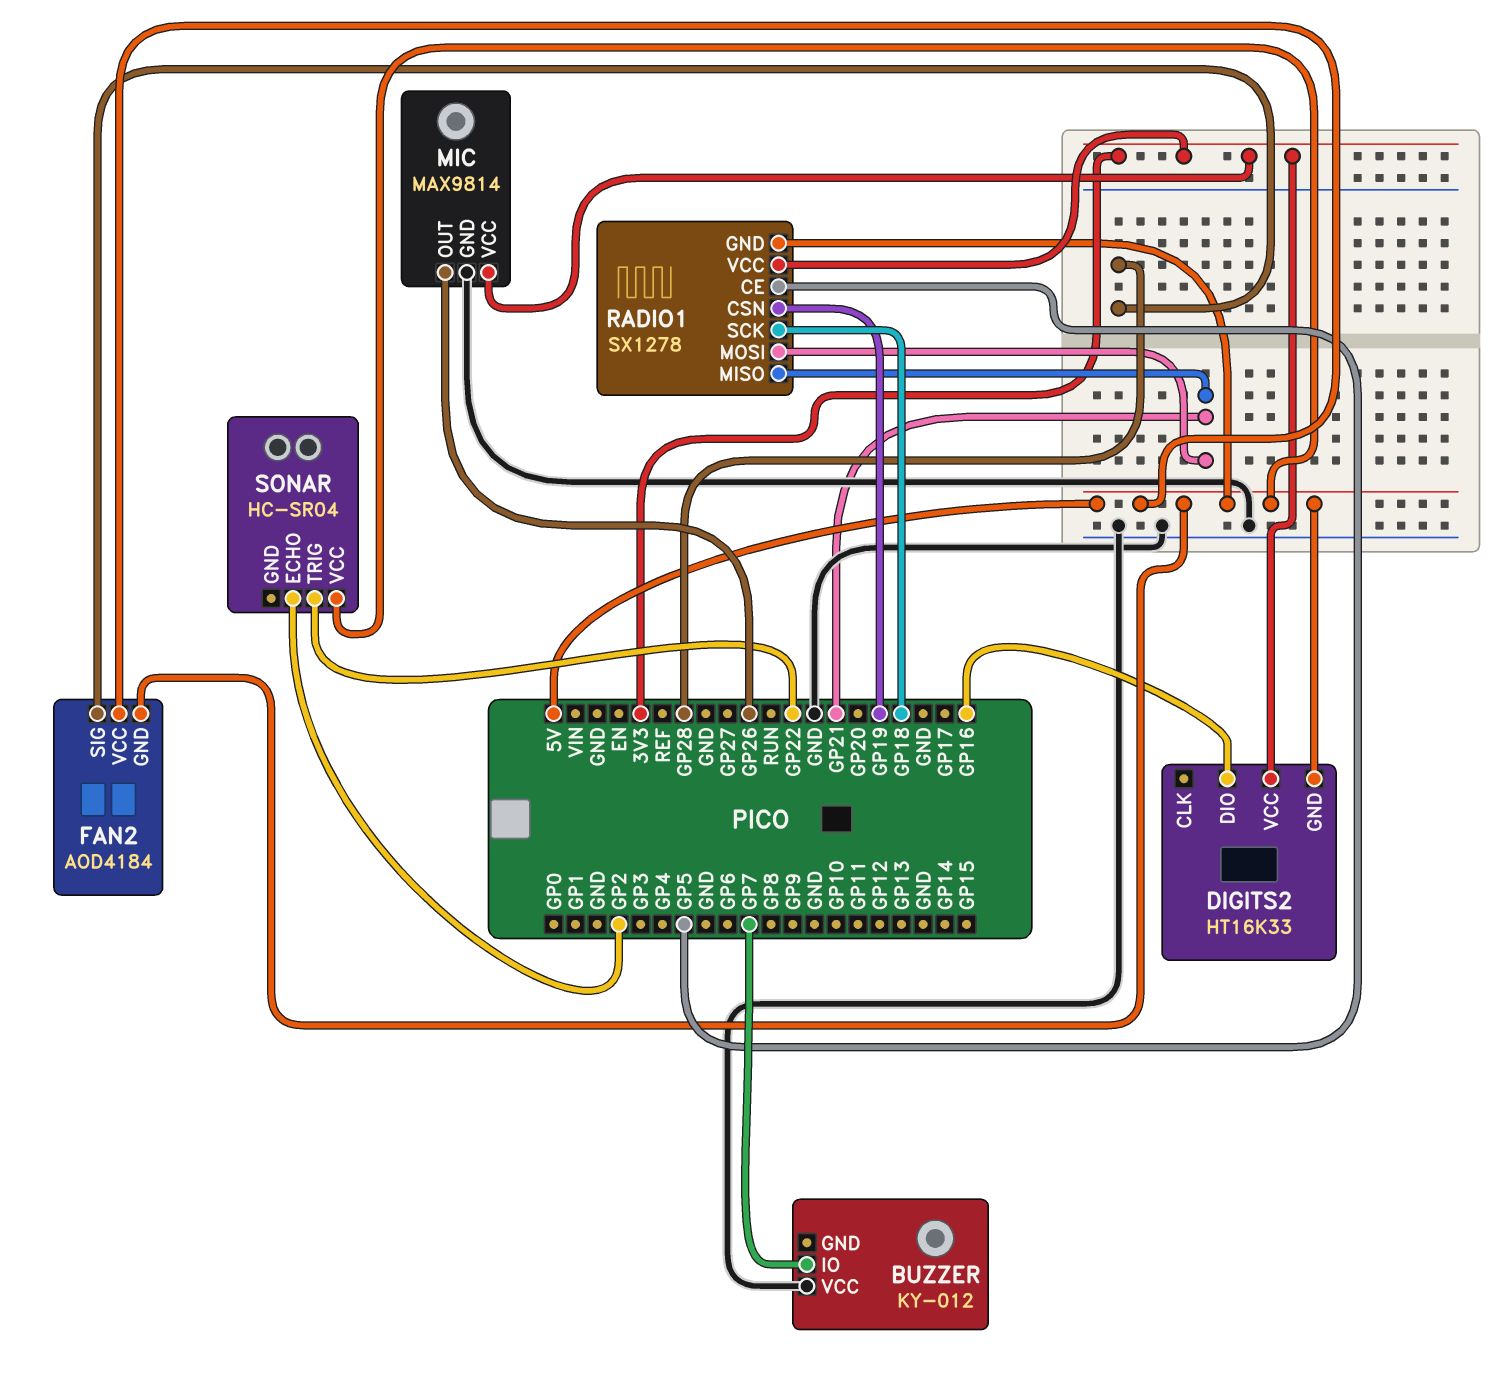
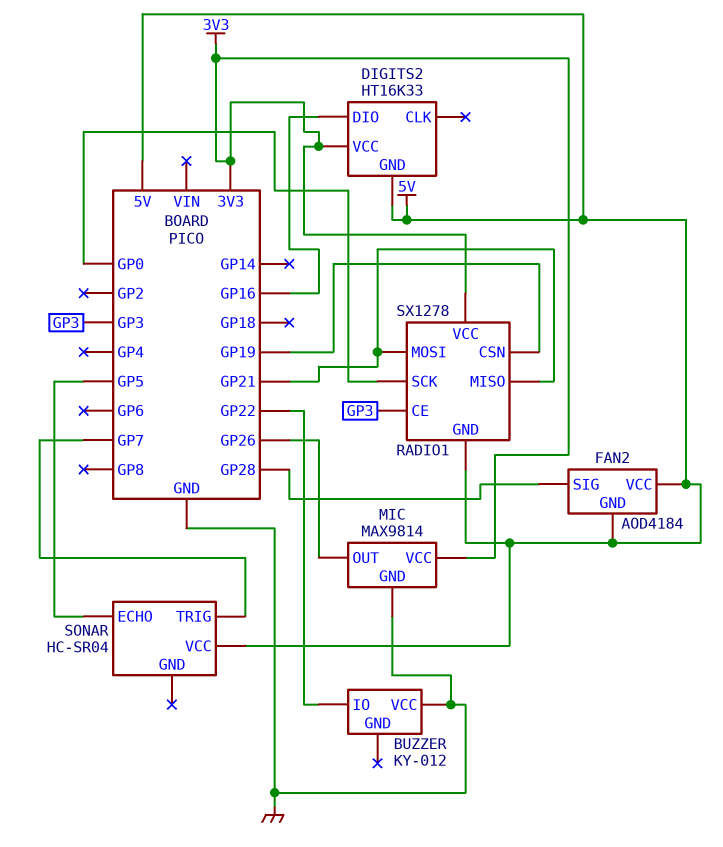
BUZZER pin IO: GP7 -> GP22
RADIO1 pin CE: GP5 -> GP3
RADIO1 pin SCK: GP18 -> GP0
SONAR pin ECHO: GP2 -> GP5
SONAR pin TRIG: GP22 -> GP7

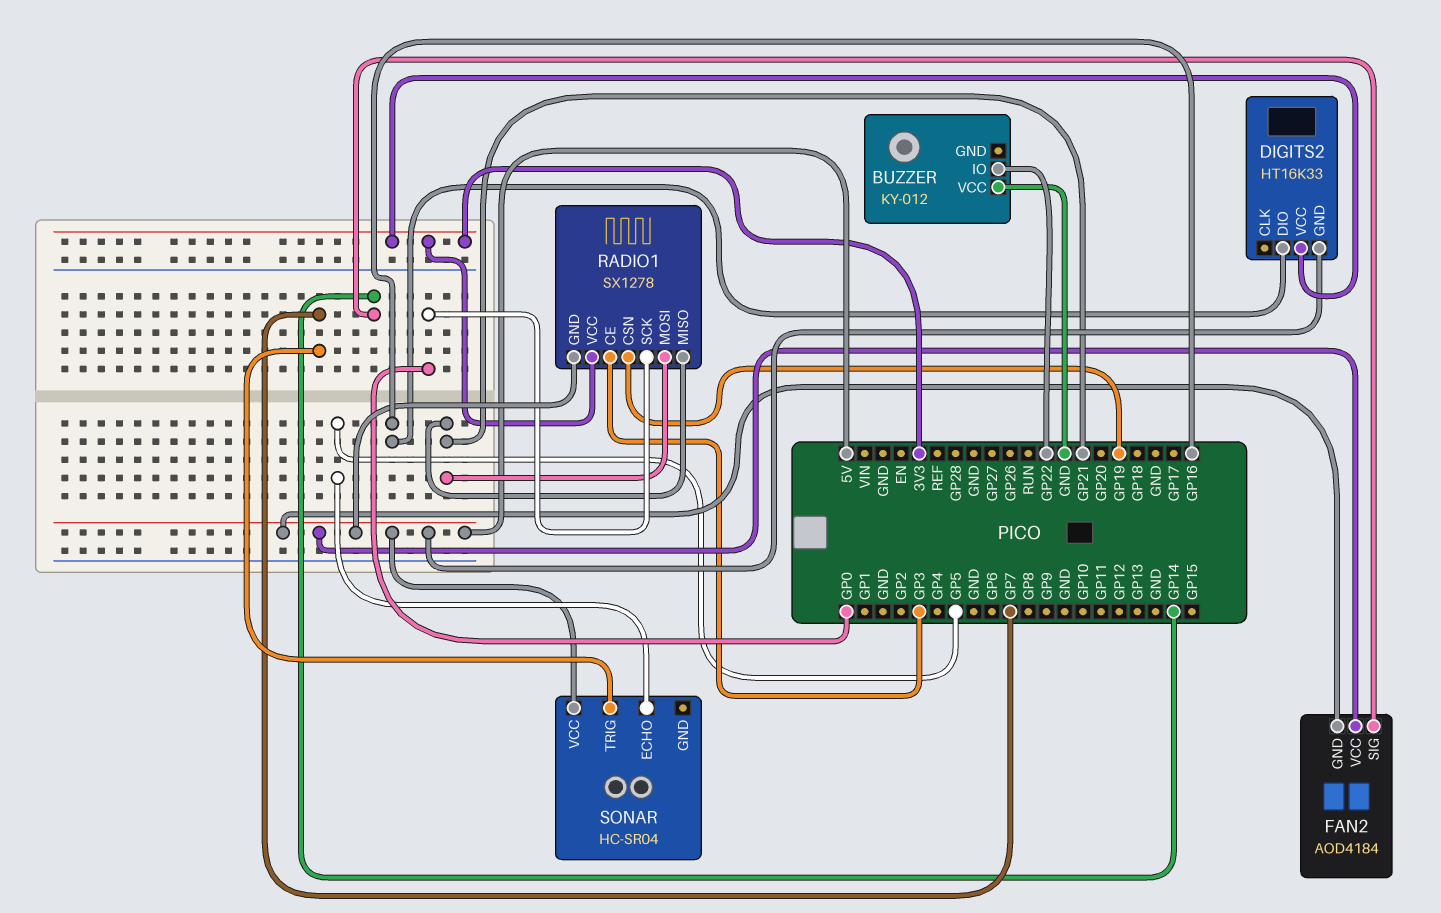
FAN2 pin SIG: GP28 -> GP14
MIC: MAX9814 -> none
MIC pin GND: GND -> none
MIC pin OUT: GP26 -> none
MIC pin VCC: 3V3 -> none

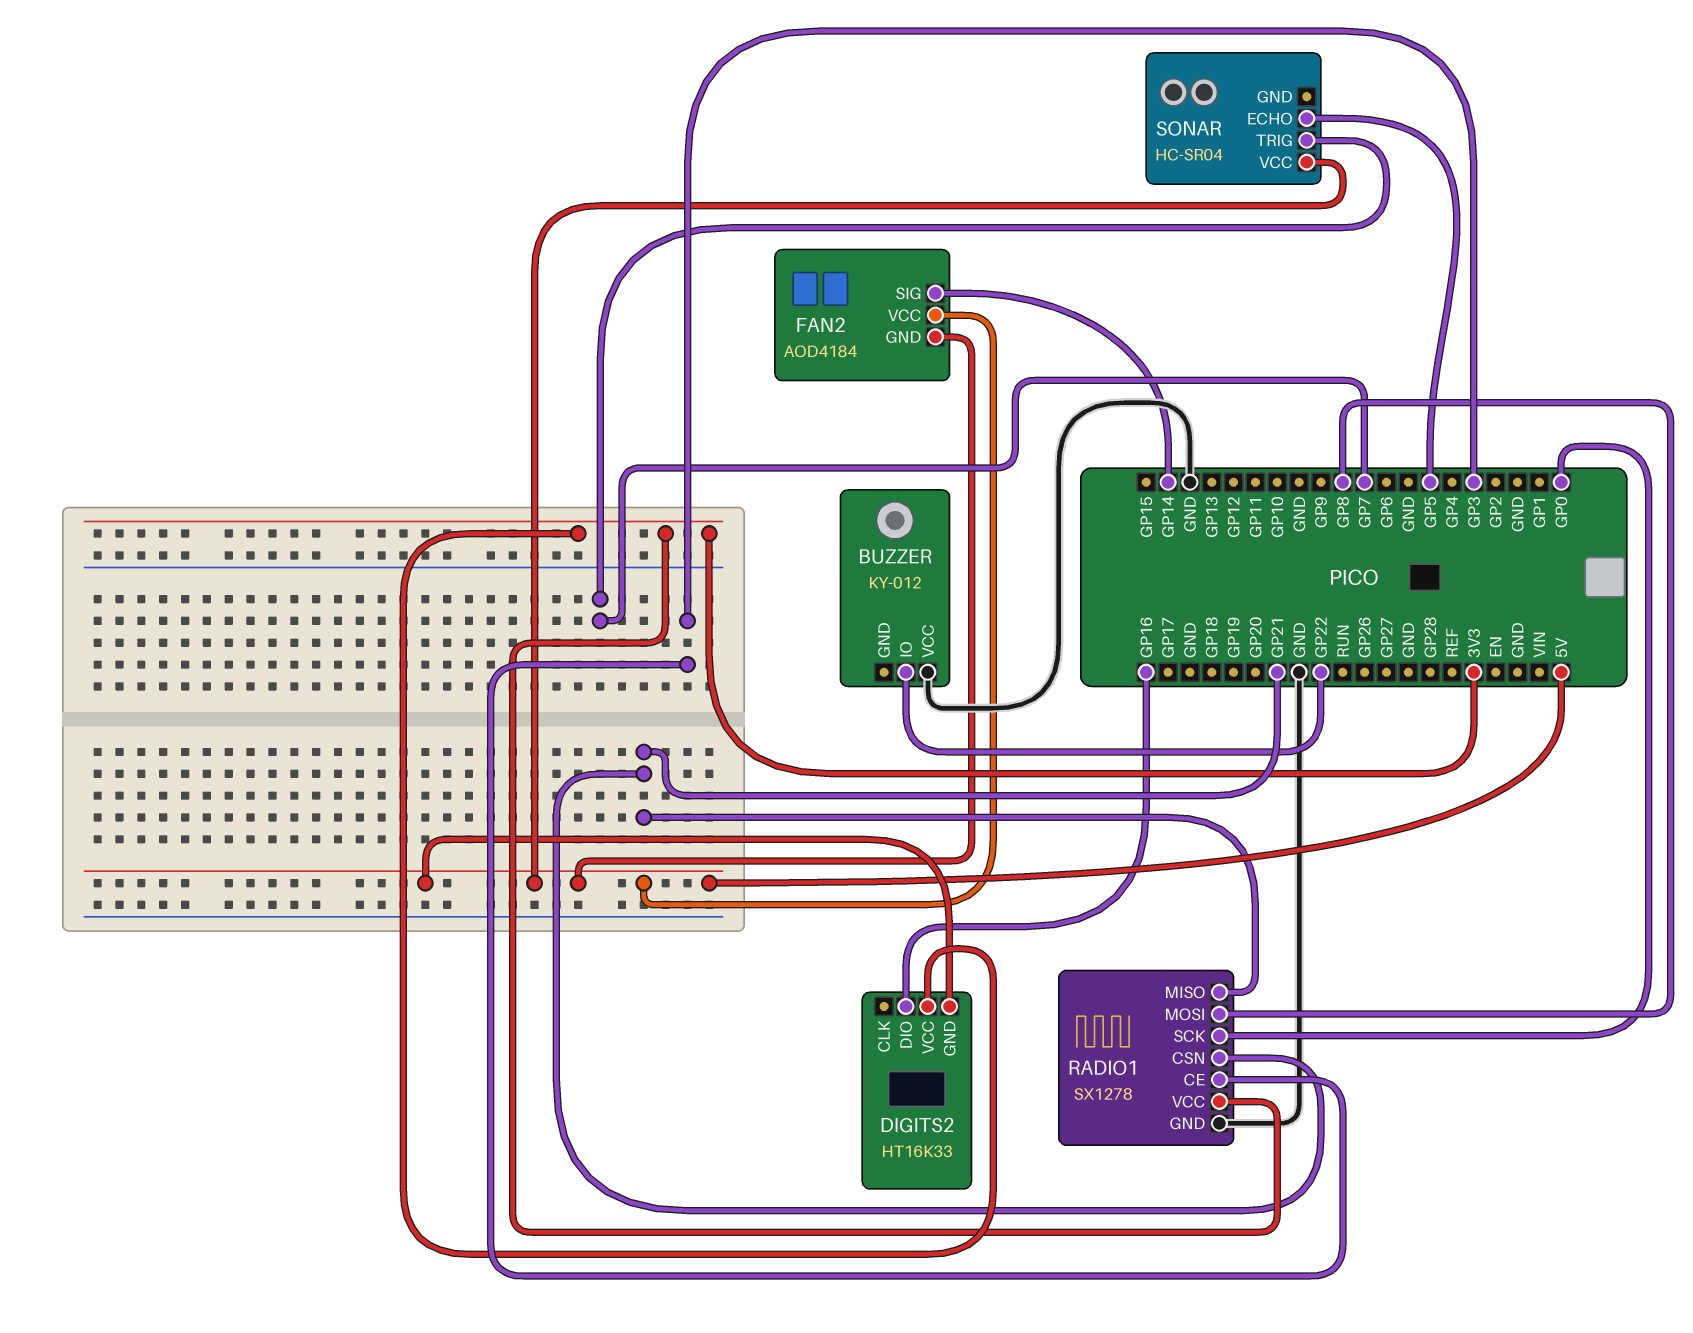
RADIO1 pin CSN: GP19 -> GP21
RADIO1 pin GND: 5V -> GND
RADIO1 pin MOSI: GP21 -> GP8

